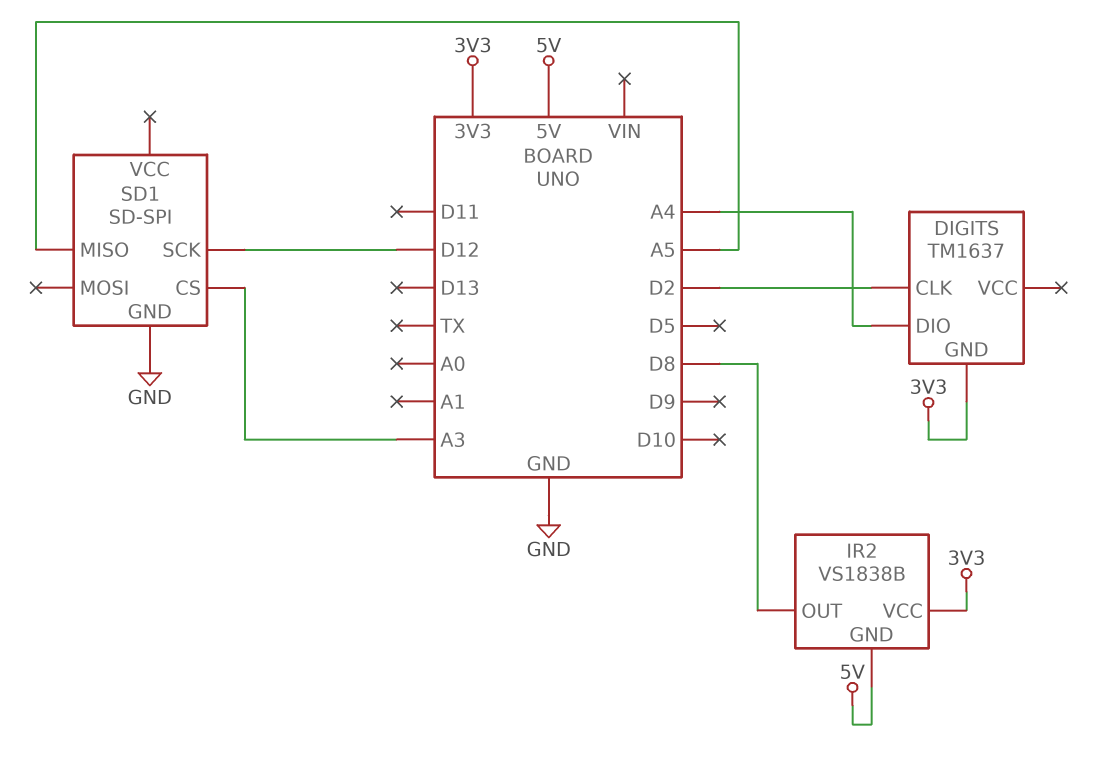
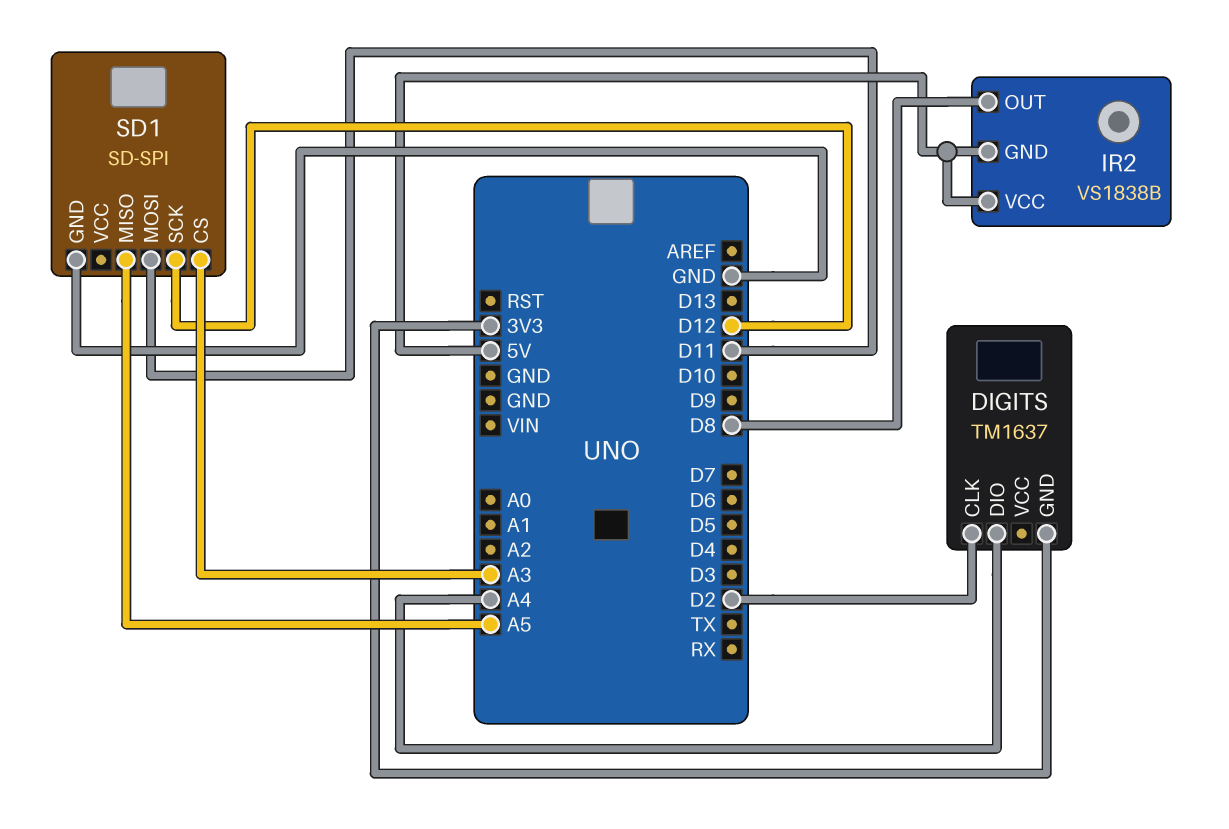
IR2 pin VCC: 3V3 -> 5V
SD1 pin MOSI: none -> D11

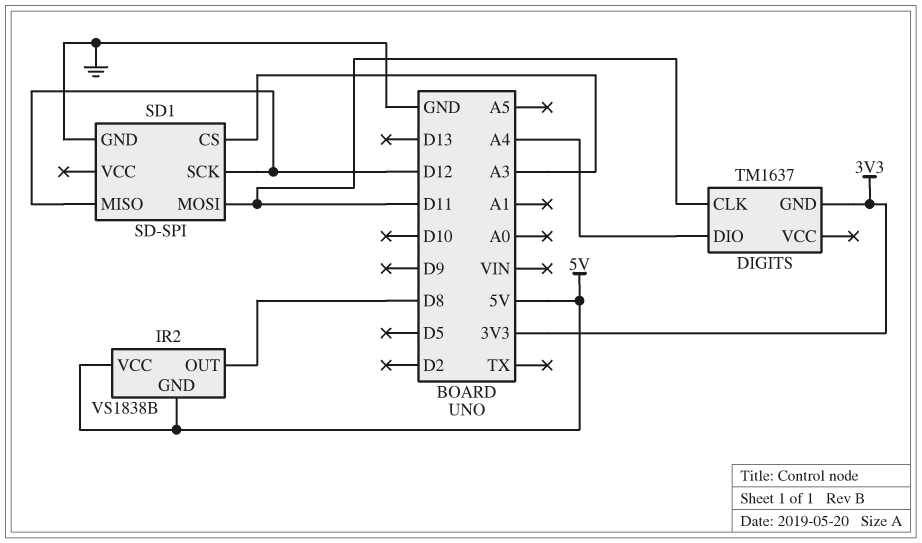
DIGITS pin CLK: D2 -> D11
SD1 pin MISO: A5 -> D12

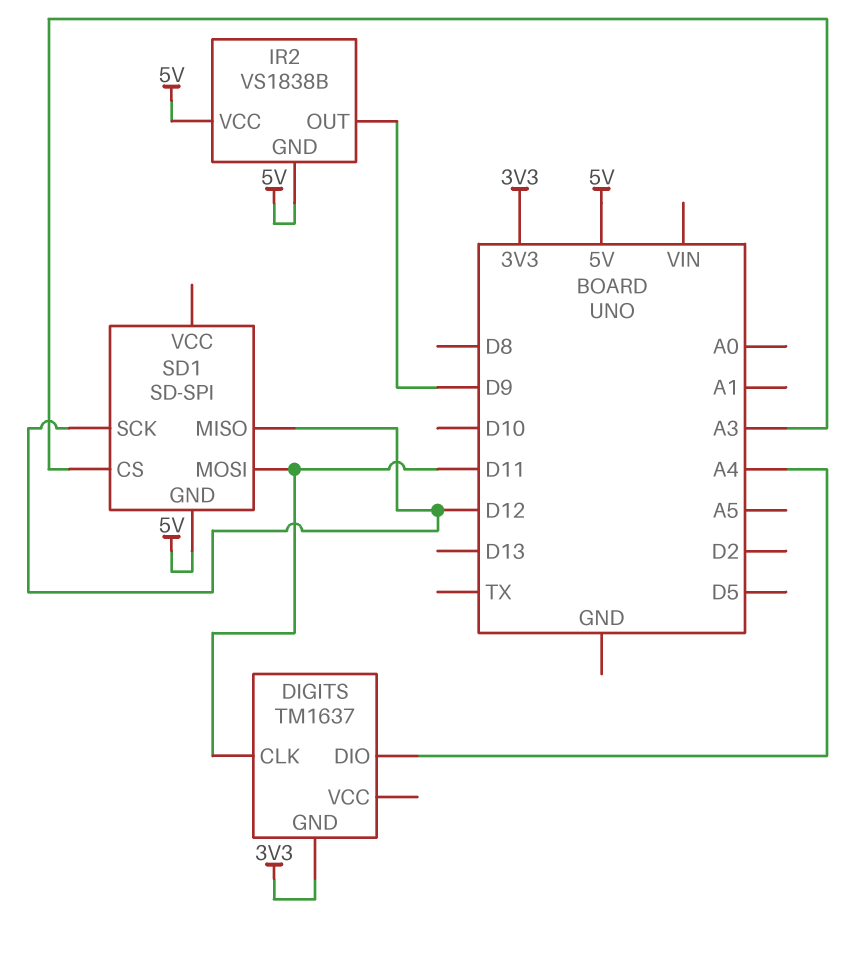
IR2 pin OUT: D8 -> D9
SD1 pin GND: GND -> 5V

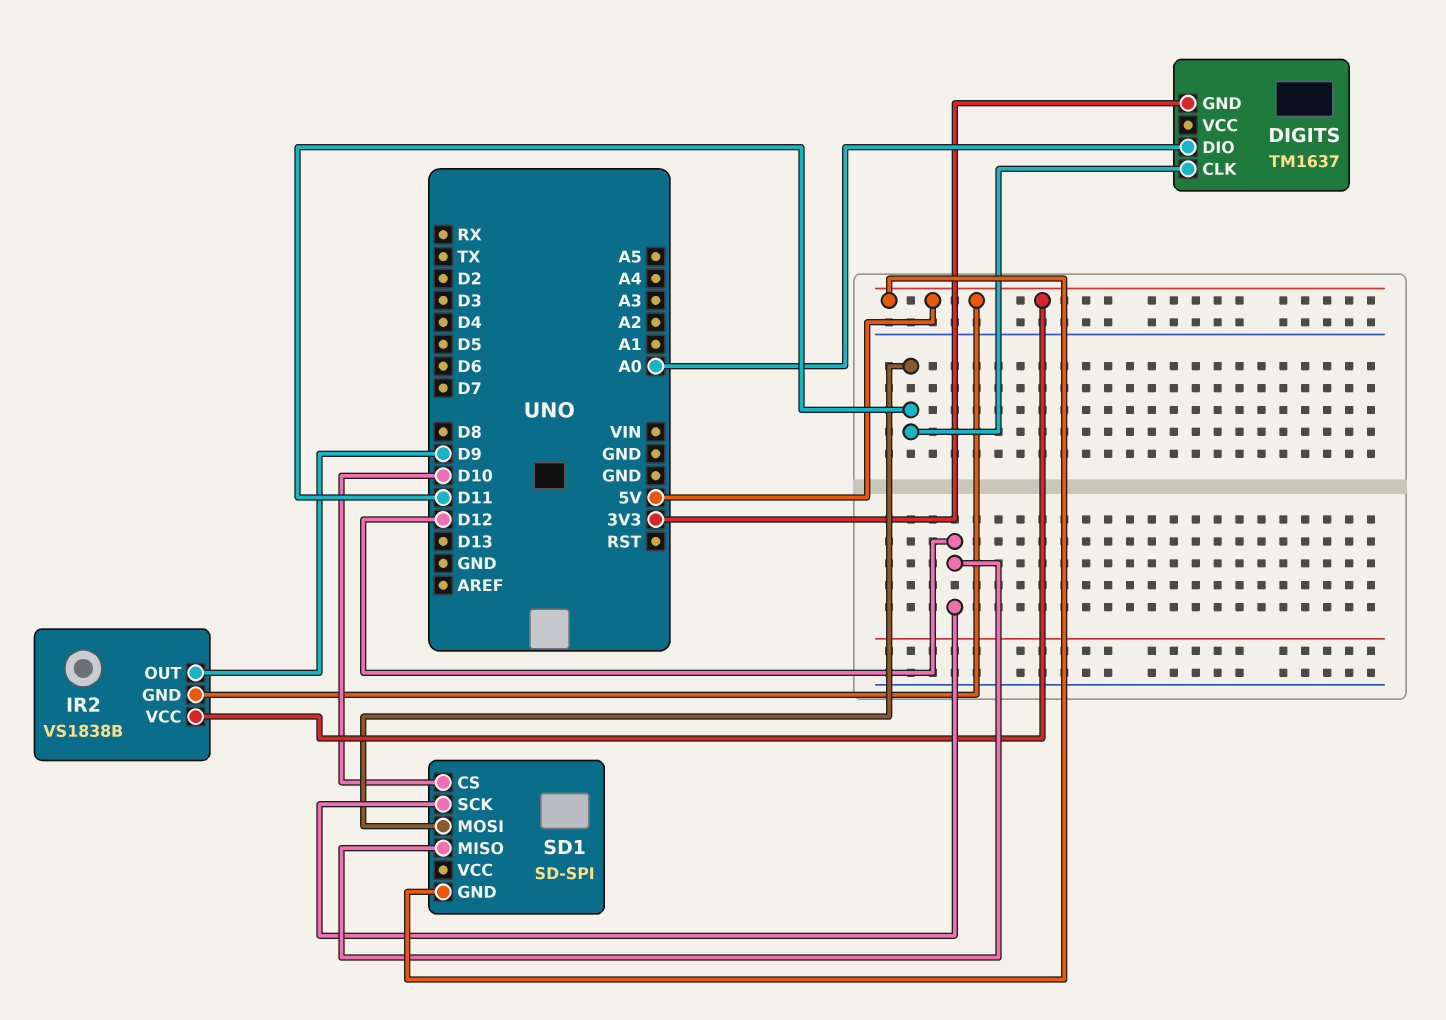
DIGITS pin DIO: A4 -> A0
SD1 pin CS: A3 -> D10

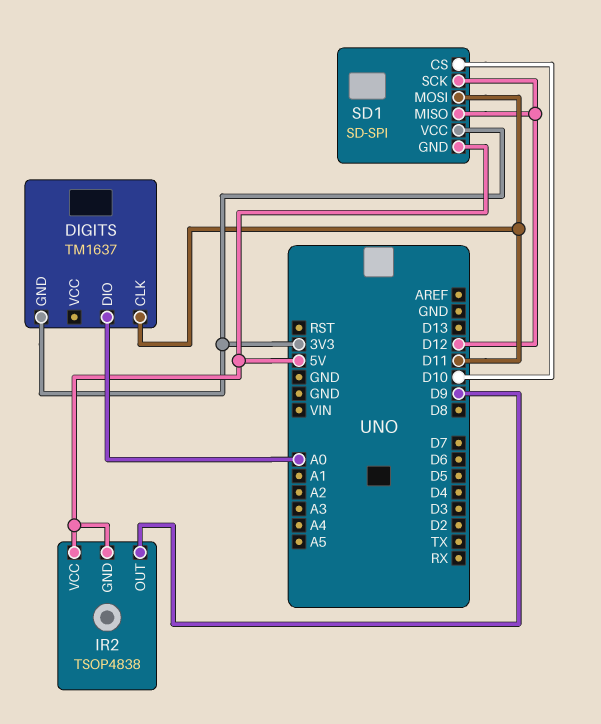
IR2: VS1838B -> TSOP4838
SD1 pin VCC: none -> 3V3

